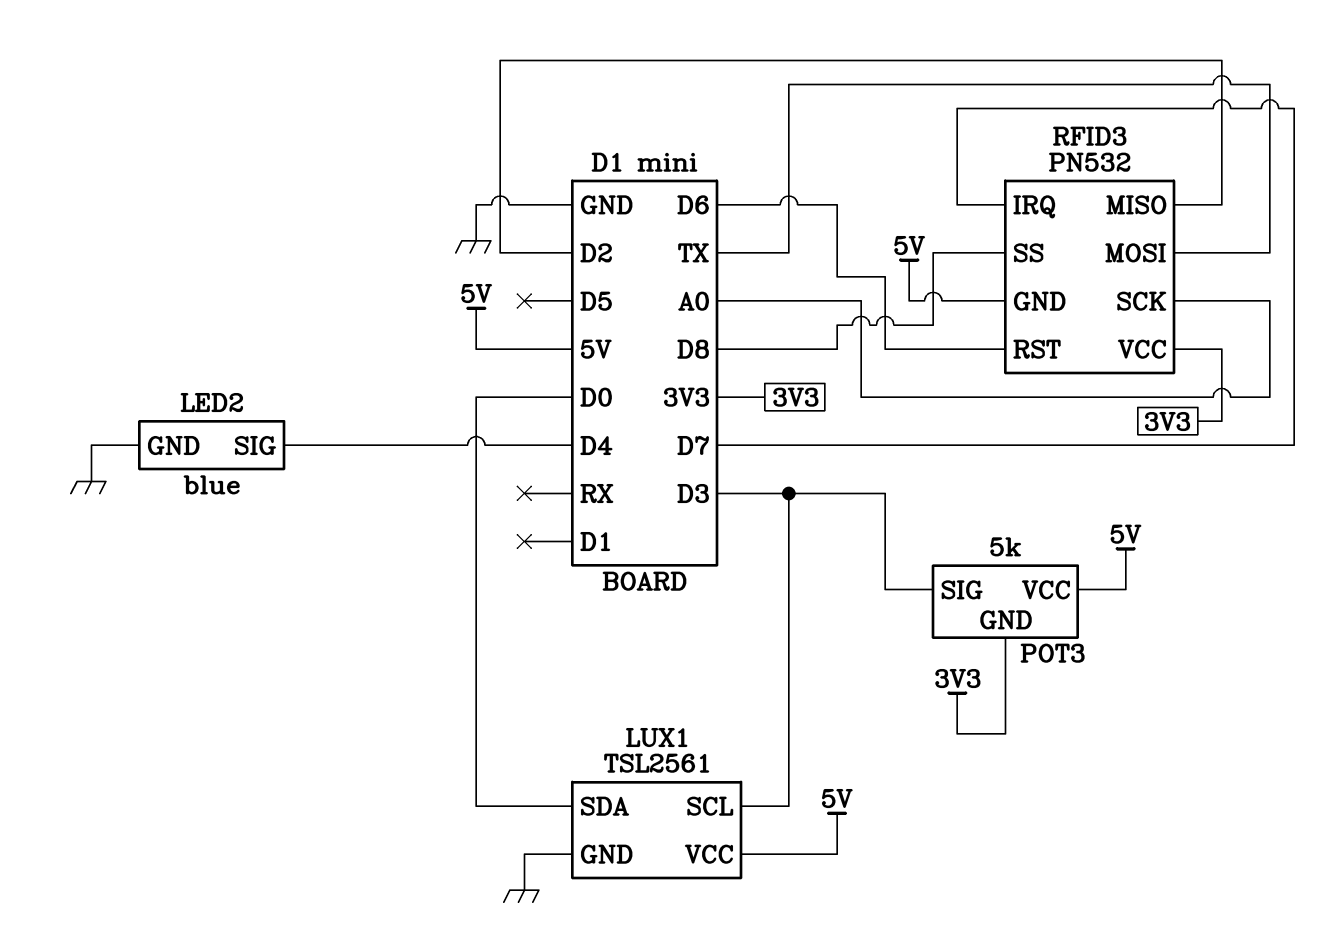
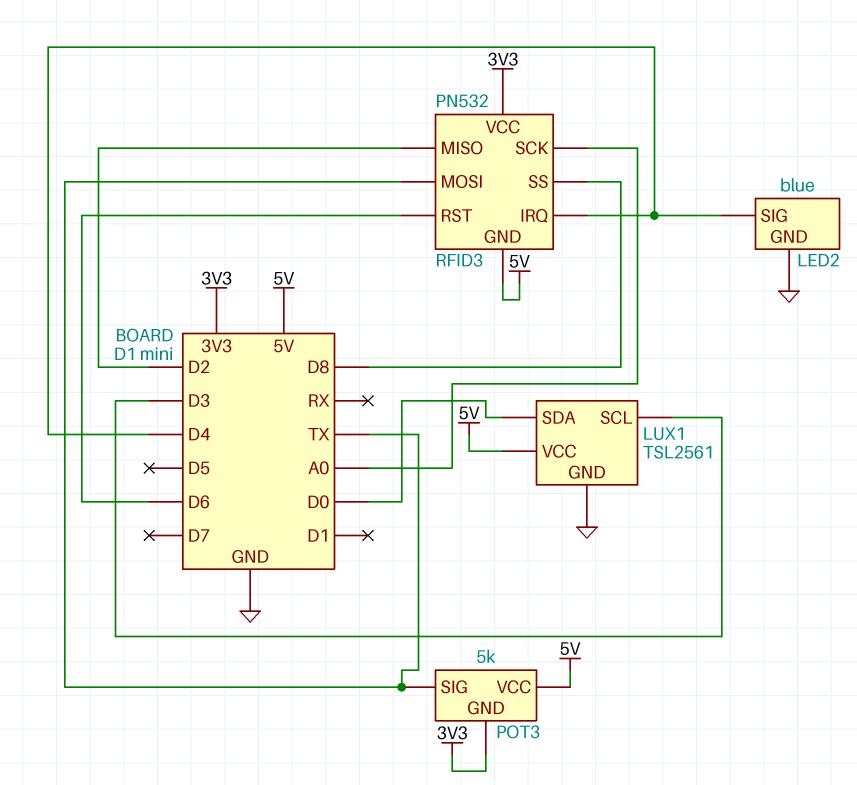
POT3 pin SIG: D3 -> TX
RFID3 pin IRQ: D7 -> D4

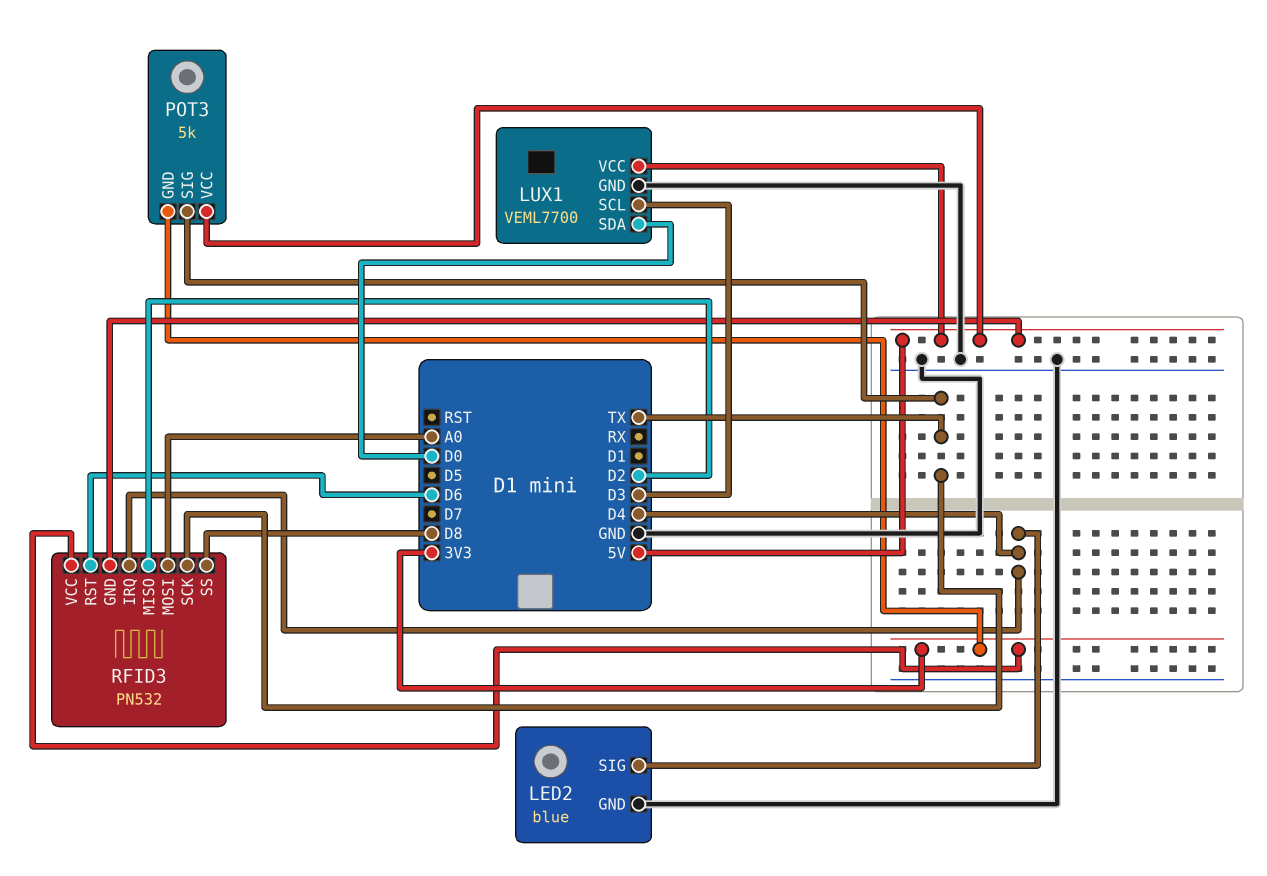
LUX1: TSL2561 -> VEML7700
RFID3 pin MOSI: TX -> A0
RFID3 pin SCK: A0 -> TX

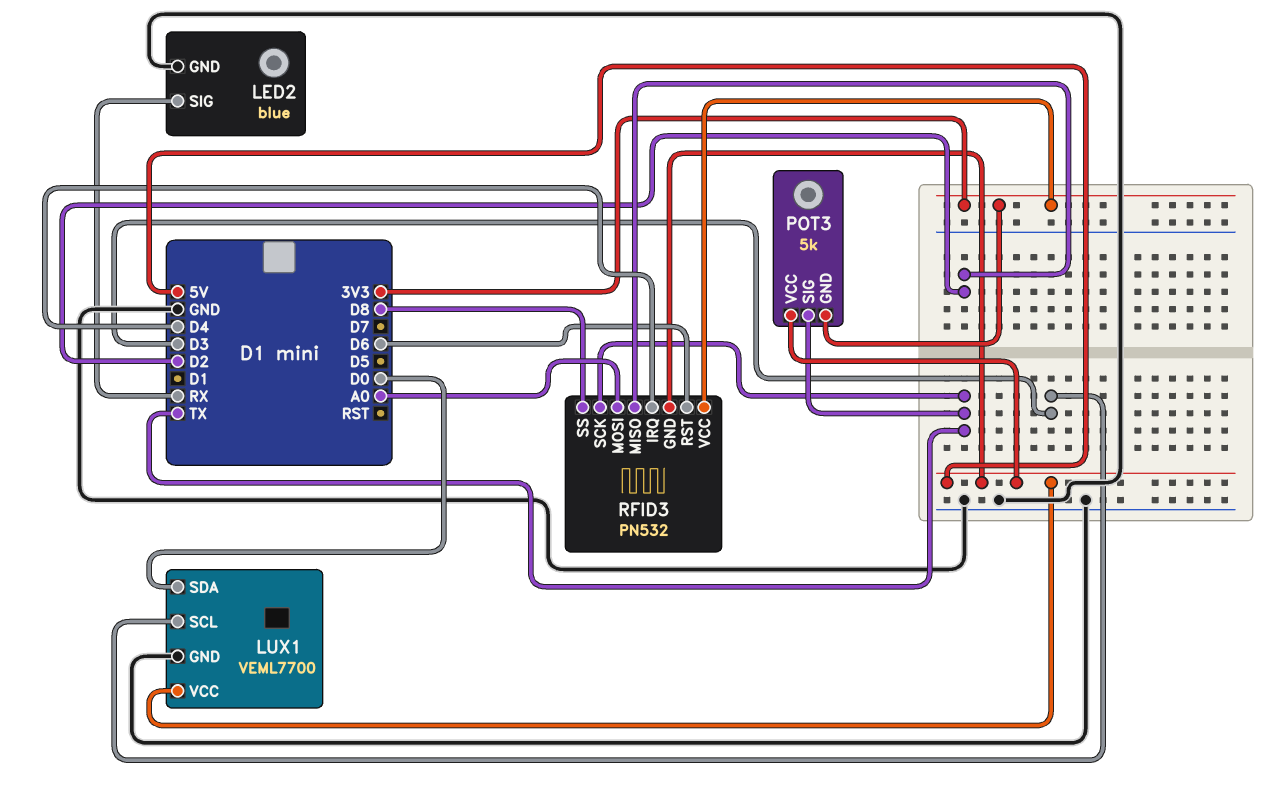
LED2 pin SIG: D4 -> RX

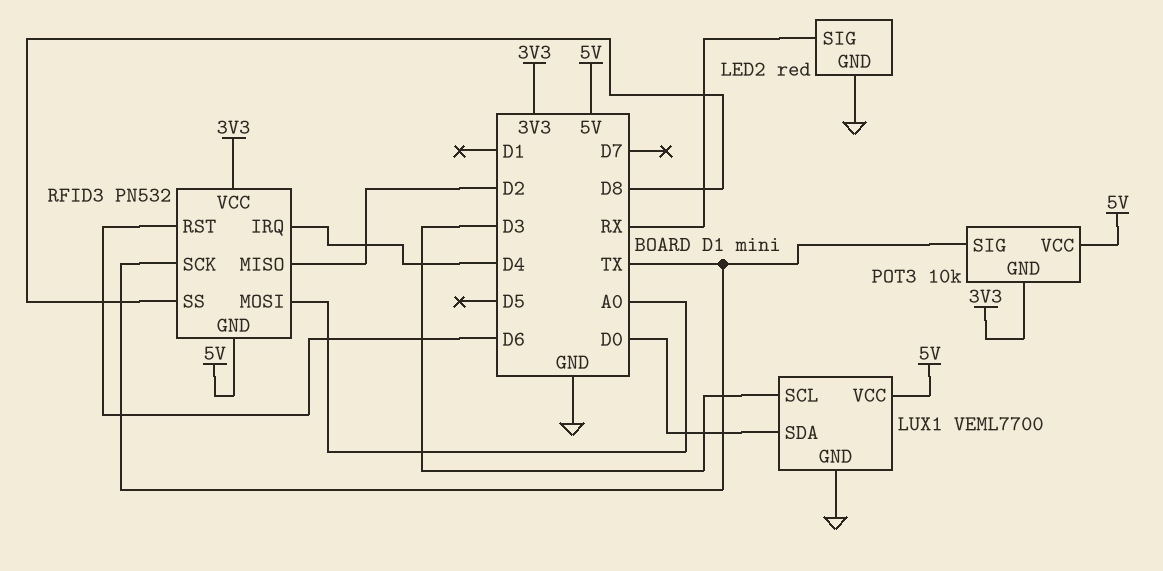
LED2: blue -> red
POT3: 5k -> 10k

